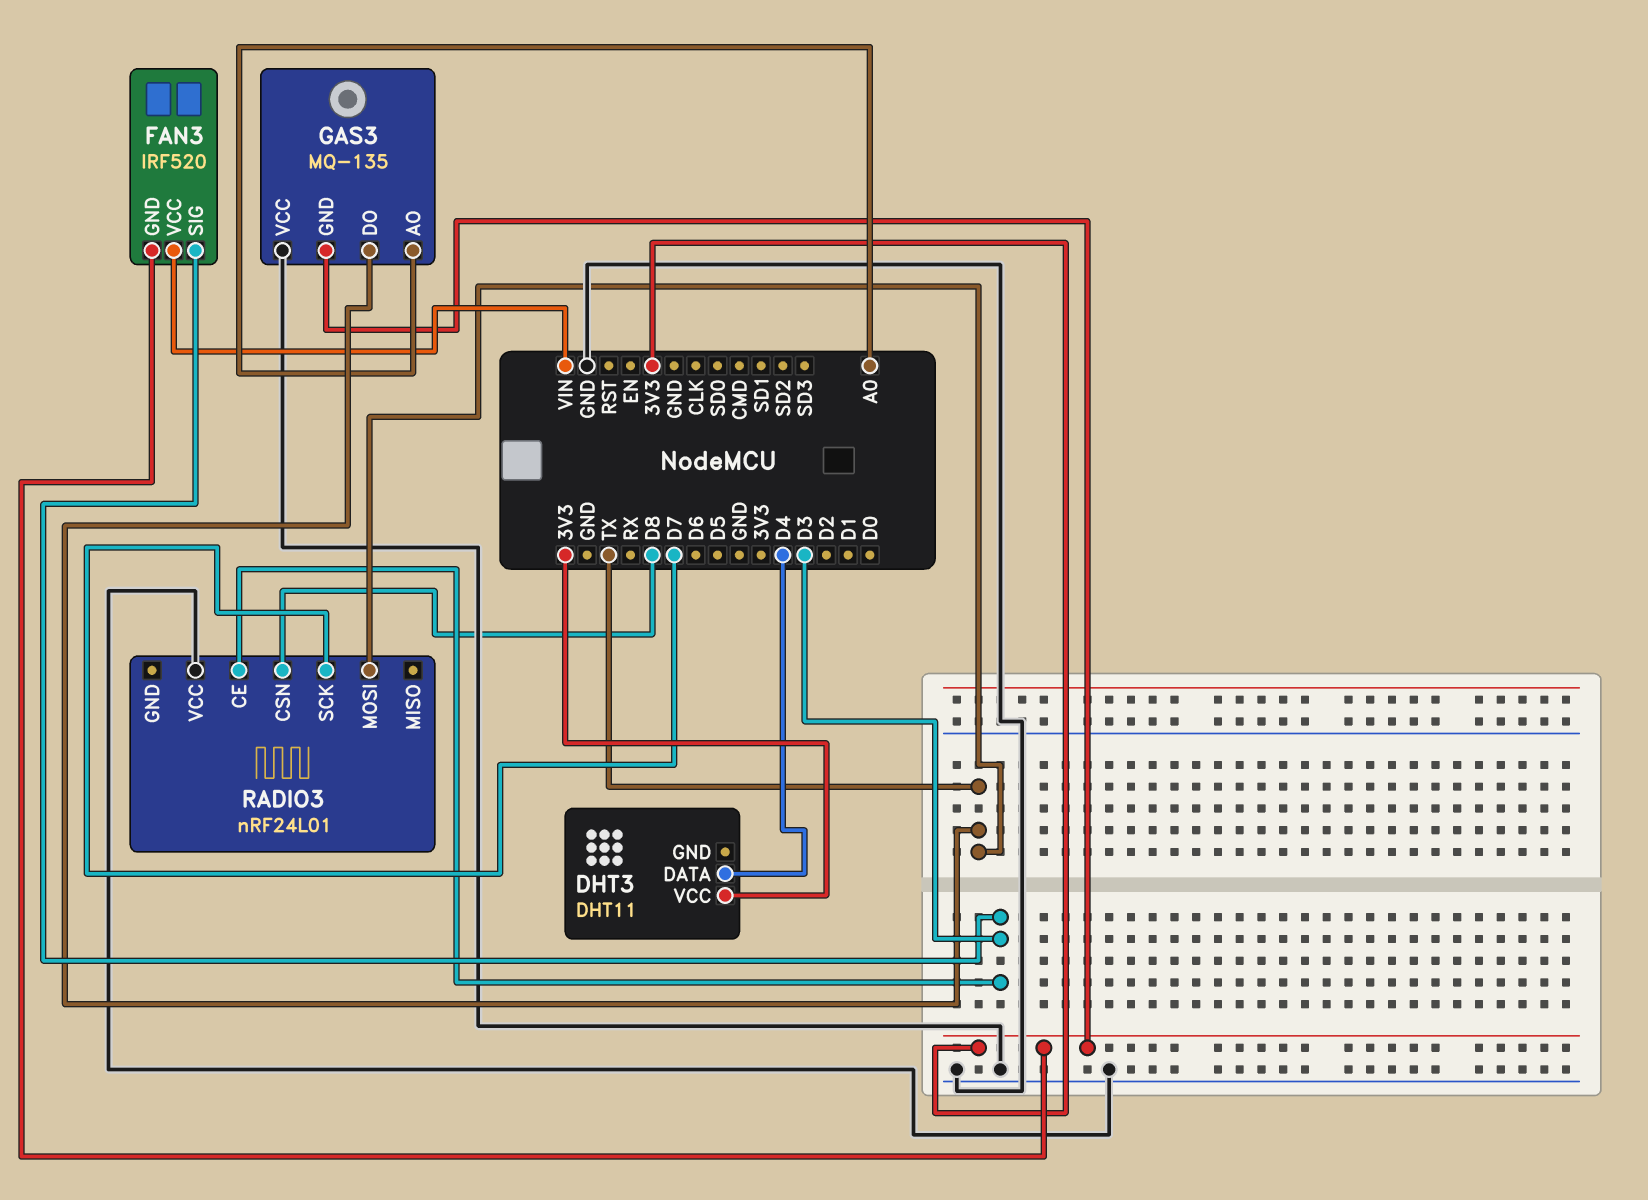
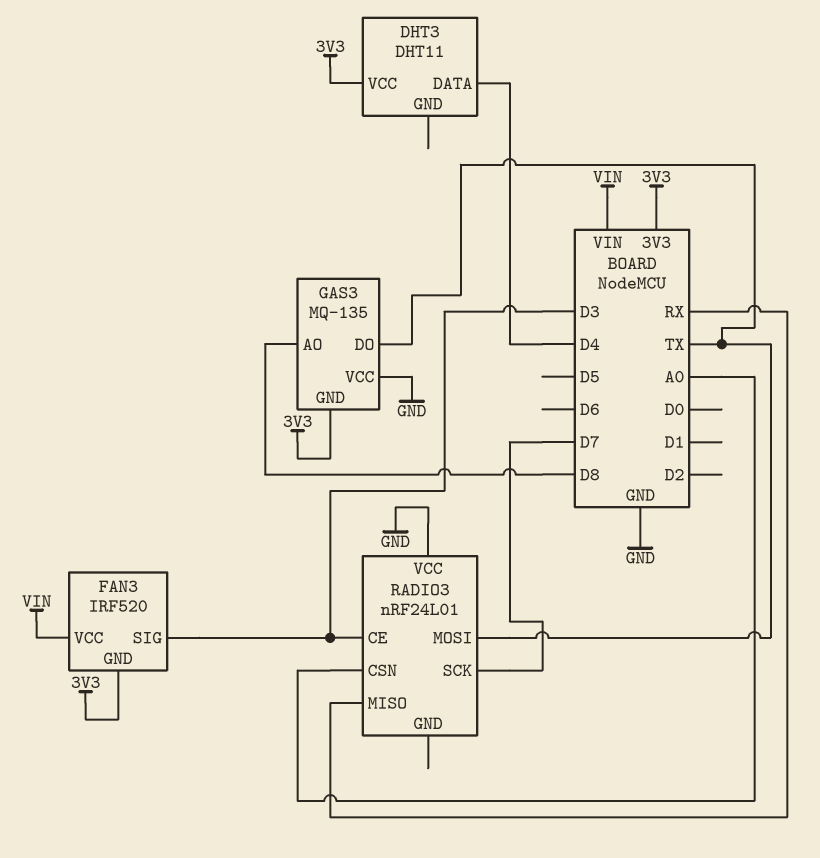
GAS3 pin AO: A0 -> D8
RADIO3 pin CSN: D8 -> A0
RADIO3 pin MISO: none -> RX

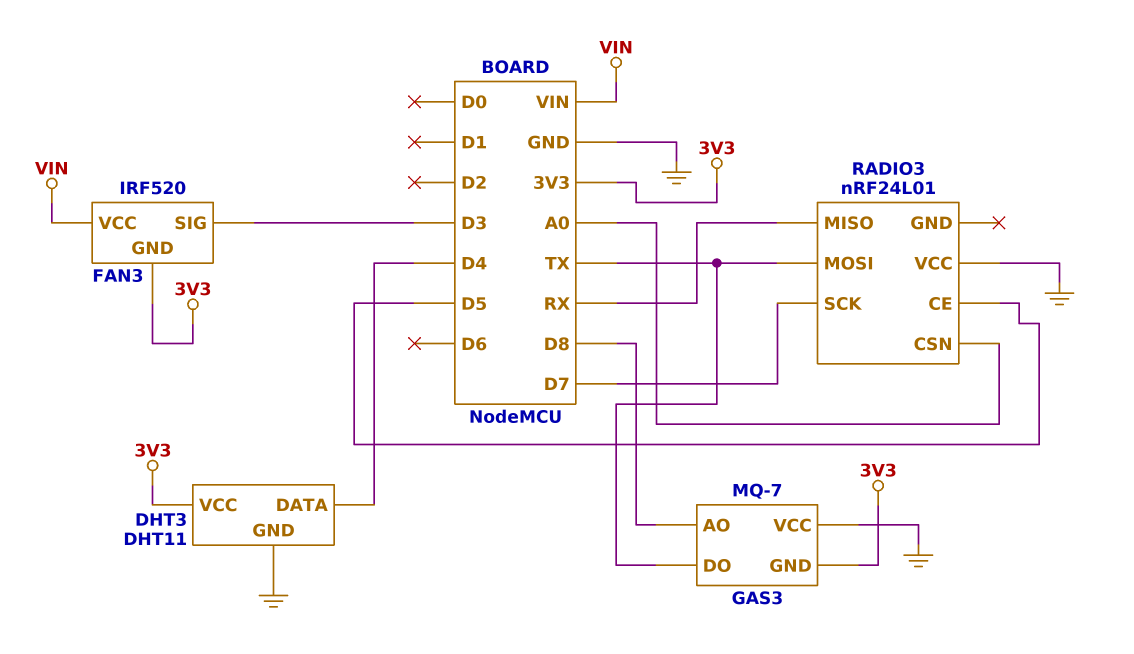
DHT3 pin GND: none -> GND
GAS3: MQ-135 -> MQ-7
RADIO3 pin CE: D3 -> D5

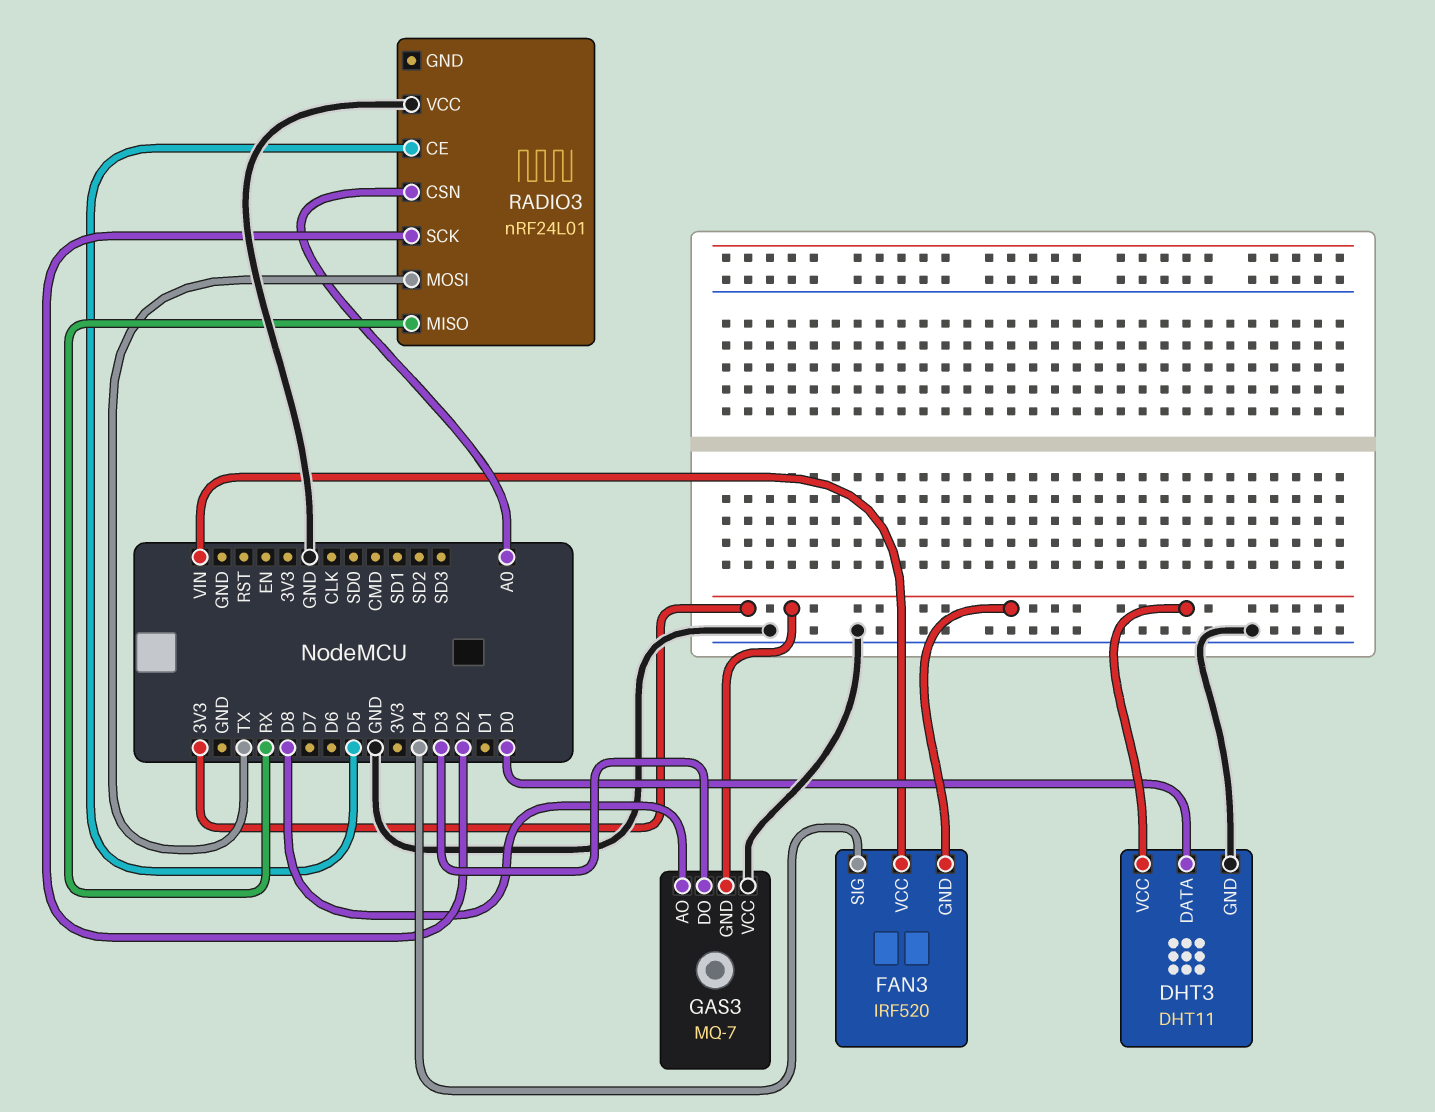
DHT3 pin DATA: D4 -> D0
FAN3 pin SIG: D3 -> D4
GAS3 pin DO: TX -> D3
RADIO3 pin SCK: D7 -> D2

